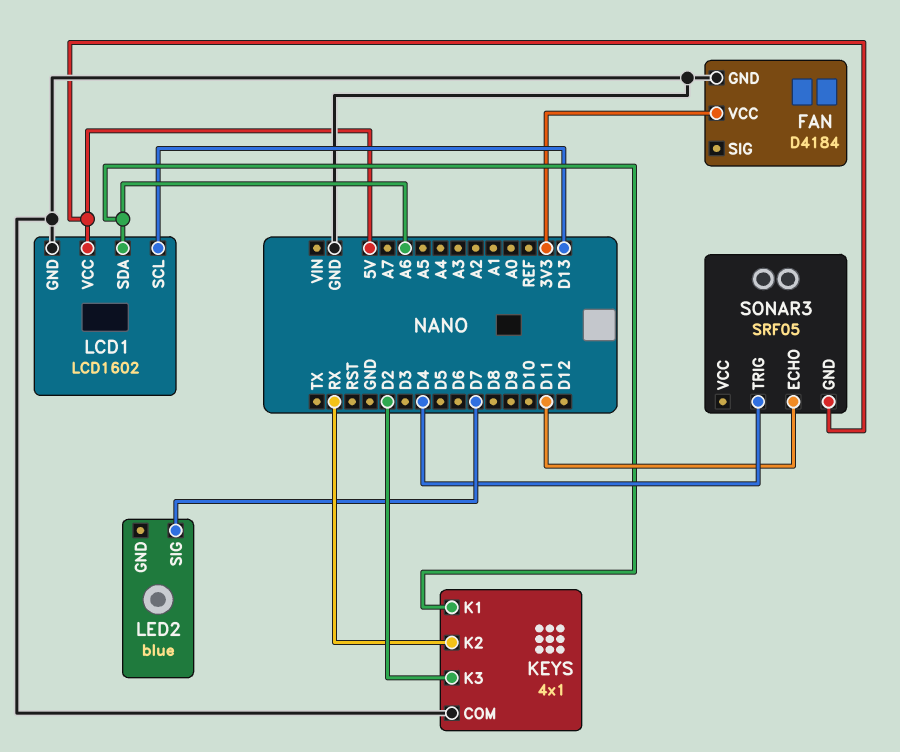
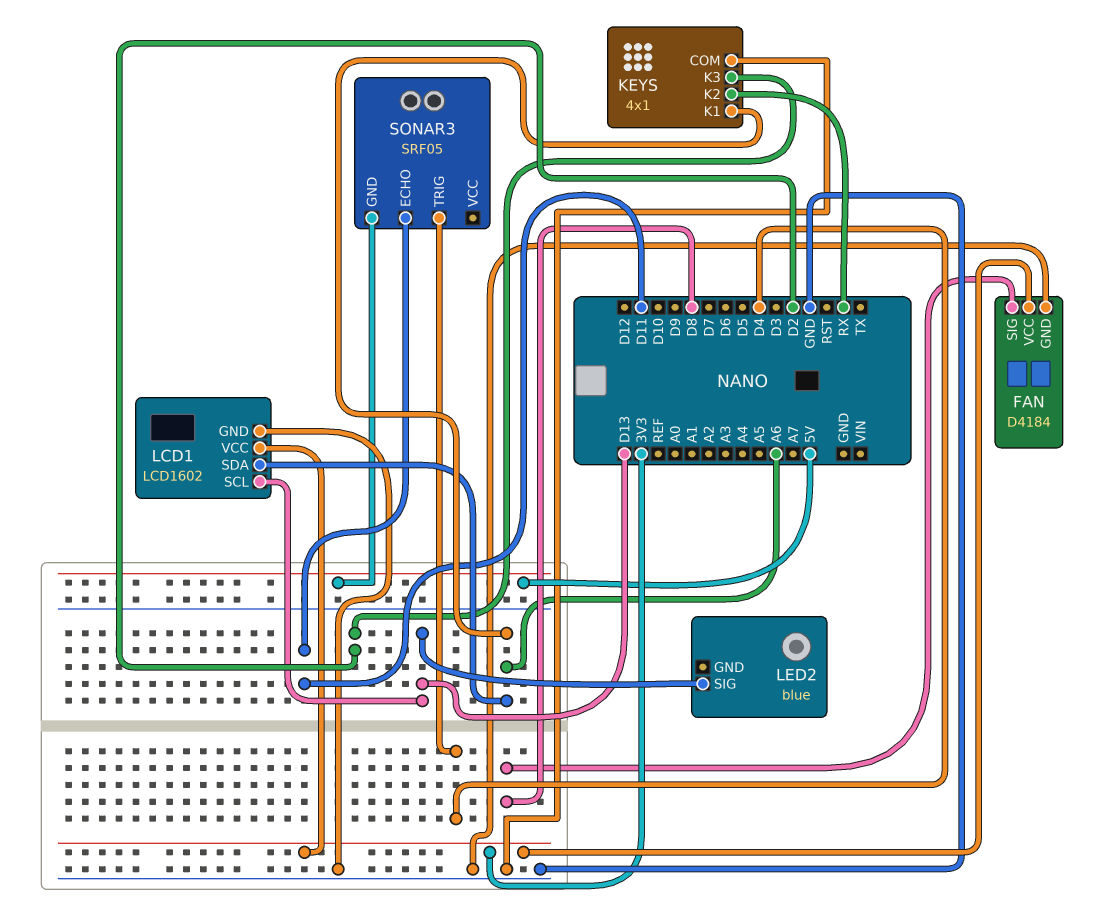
FAN pin SIG: none -> D8
LCD1 pin VCC: 5V -> 3V3
LED2 pin SIG: D7 -> D13

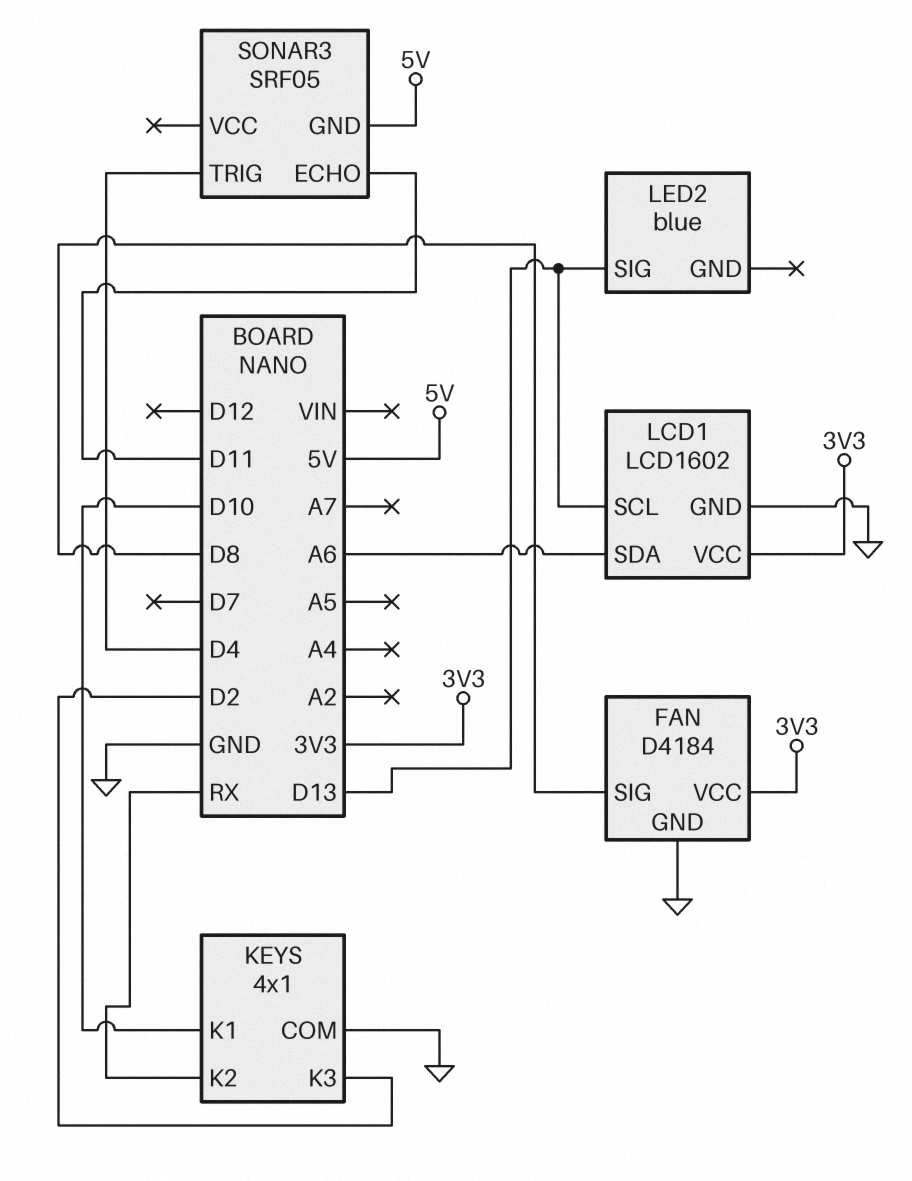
KEYS pin K1: A6 -> D10

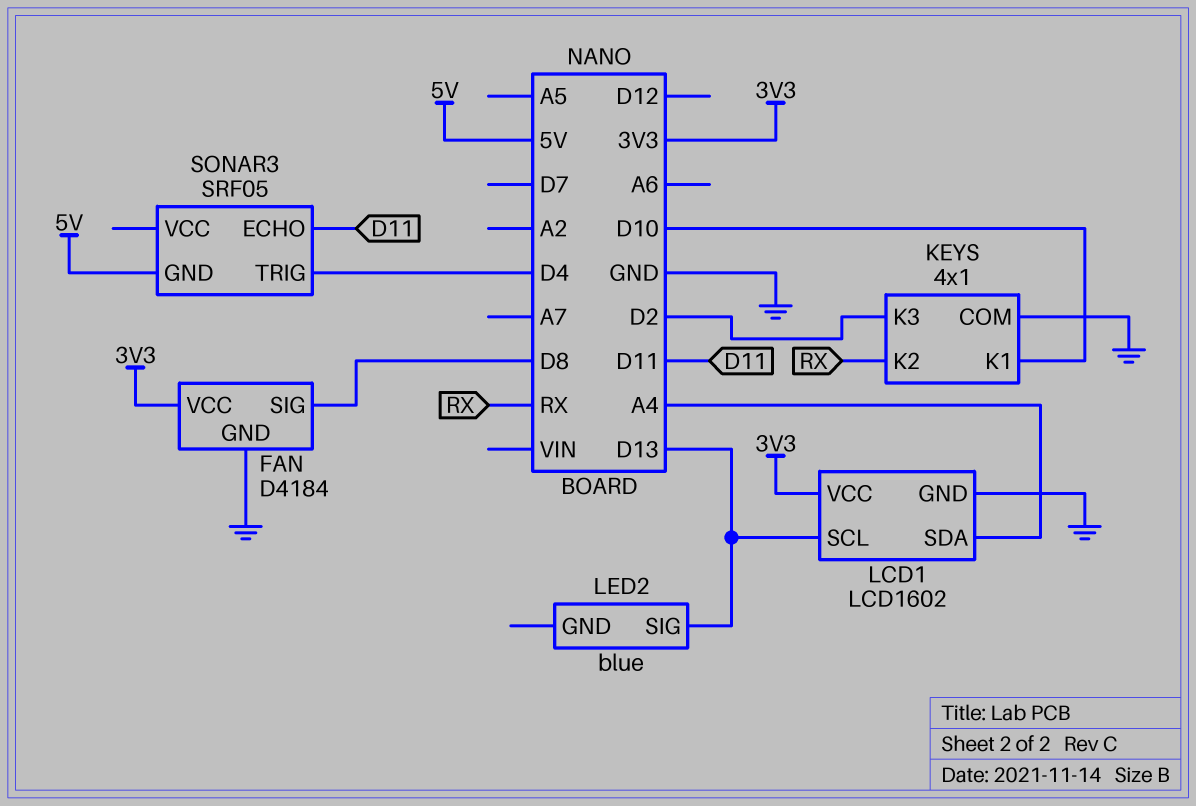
LCD1 pin SDA: A6 -> A4

